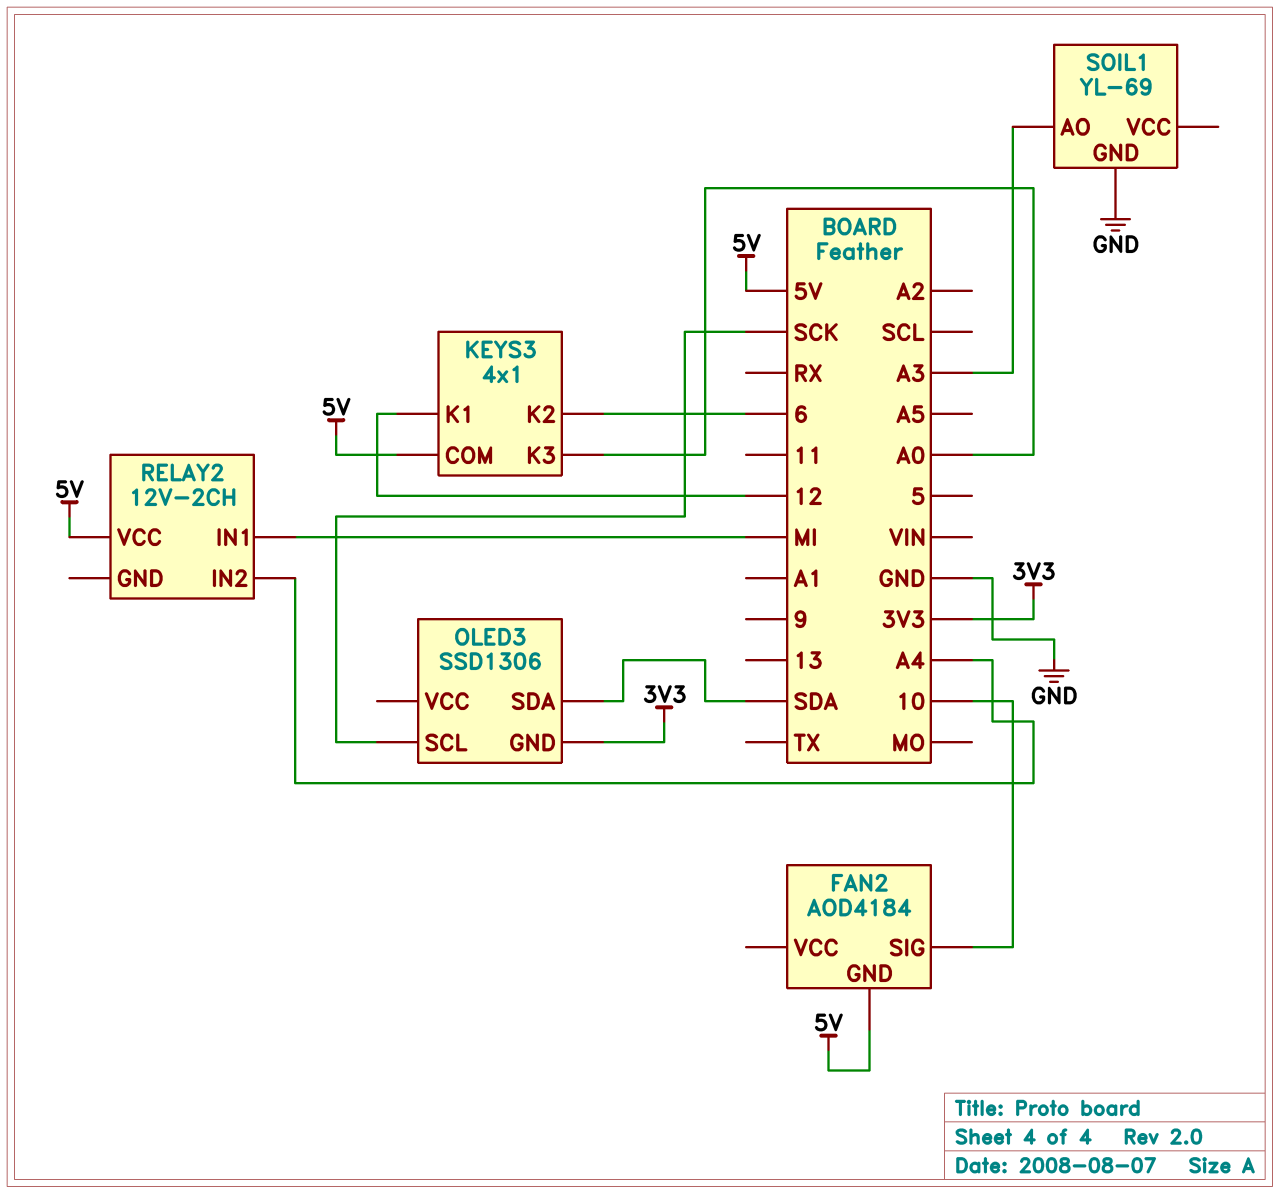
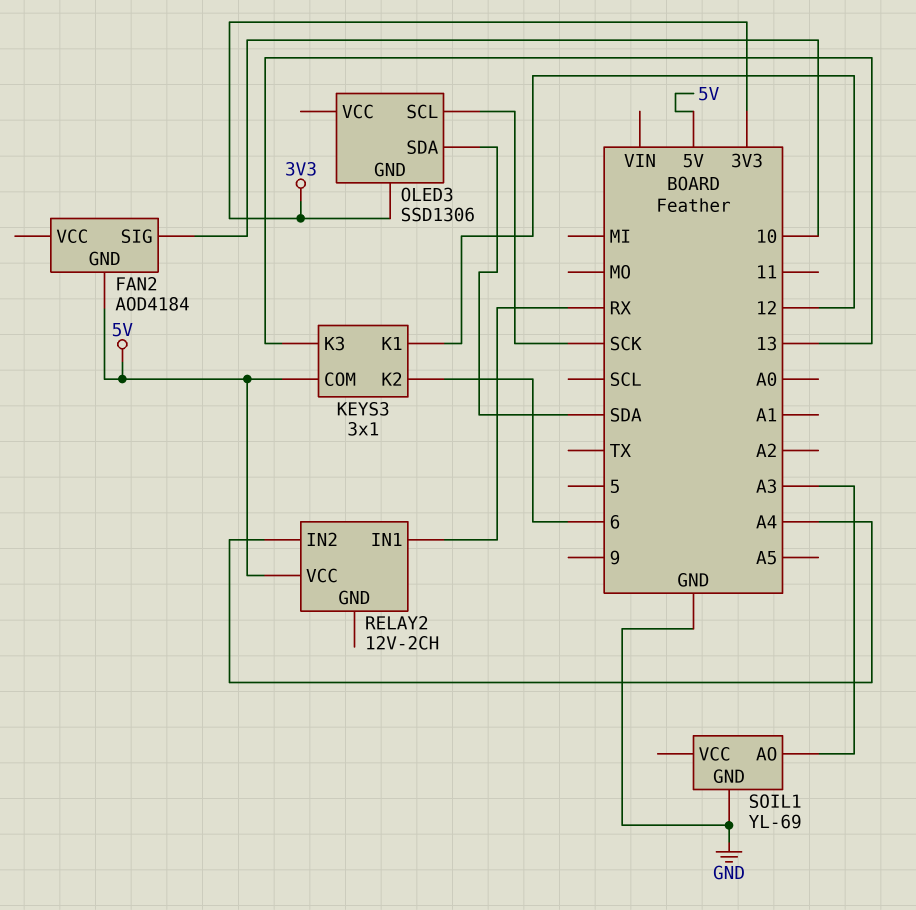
KEYS3: 4x1 -> 3x1
KEYS3 pin K3: A0 -> 13
RELAY2 pin IN1: MI -> RX

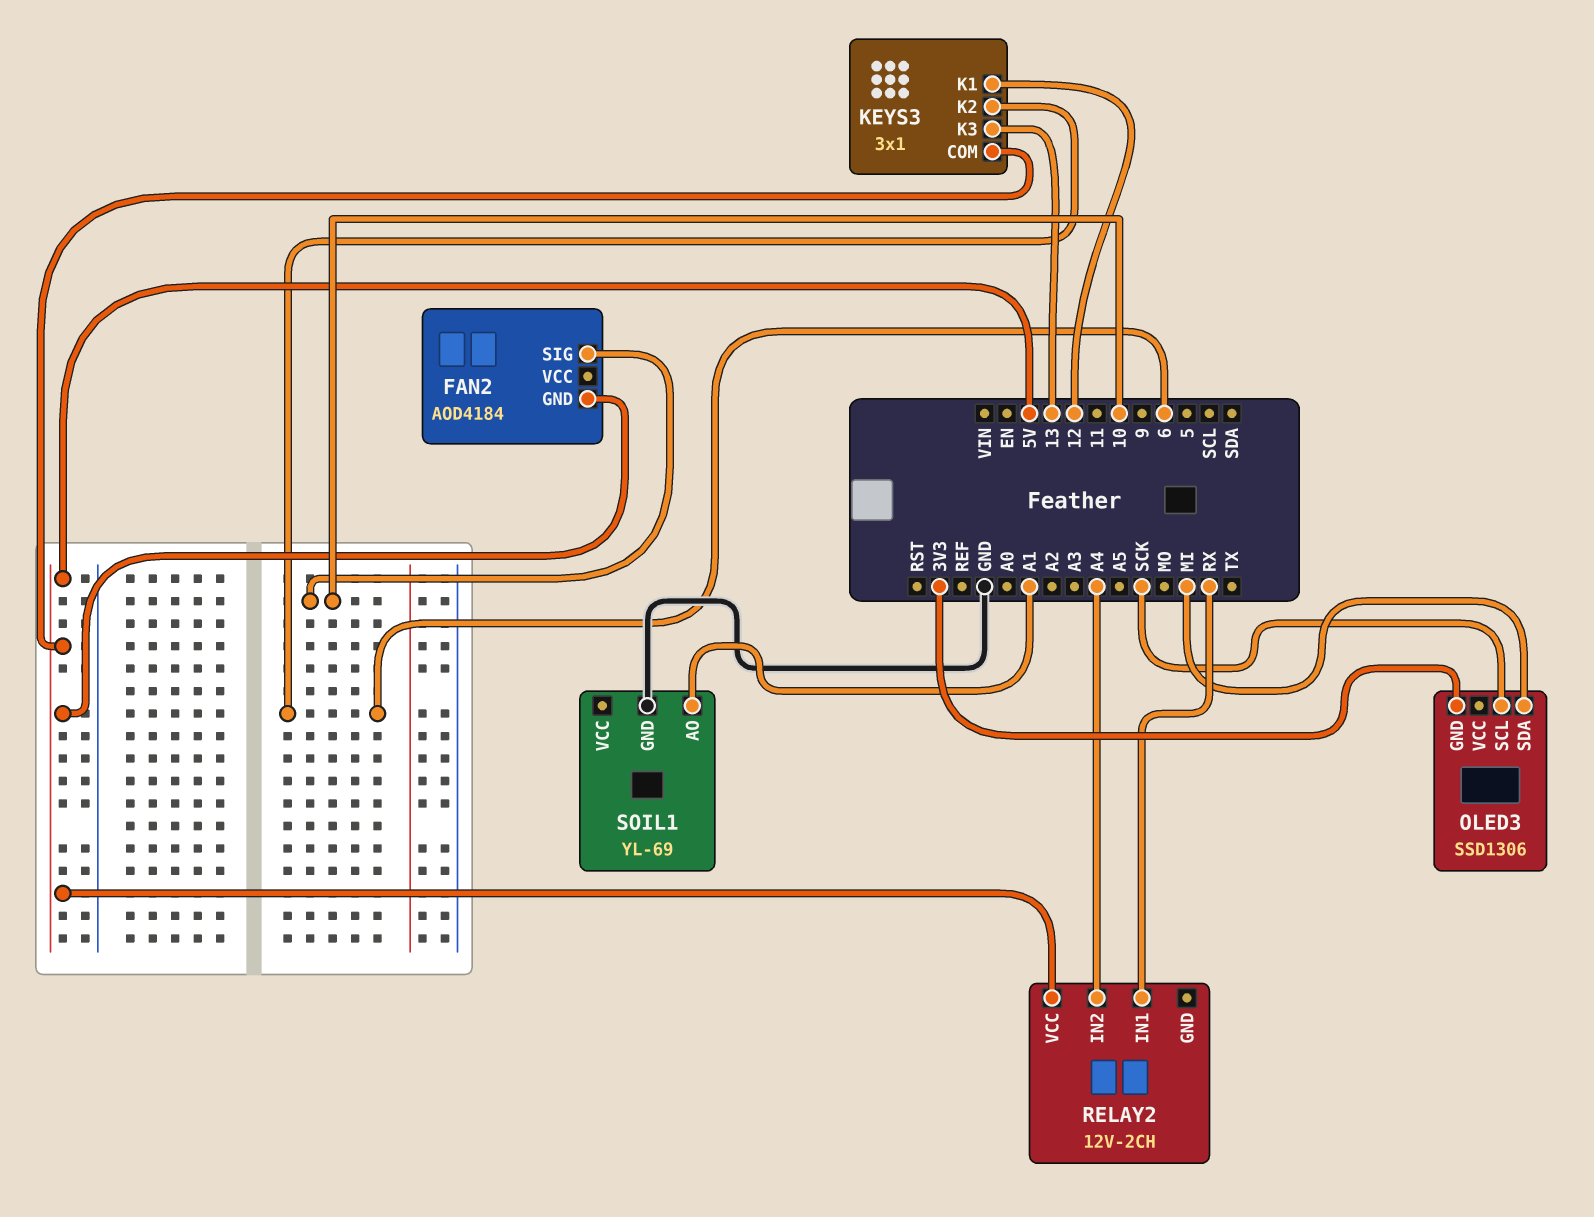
OLED3 pin SDA: SDA -> MI
SOIL1 pin AO: A3 -> A1

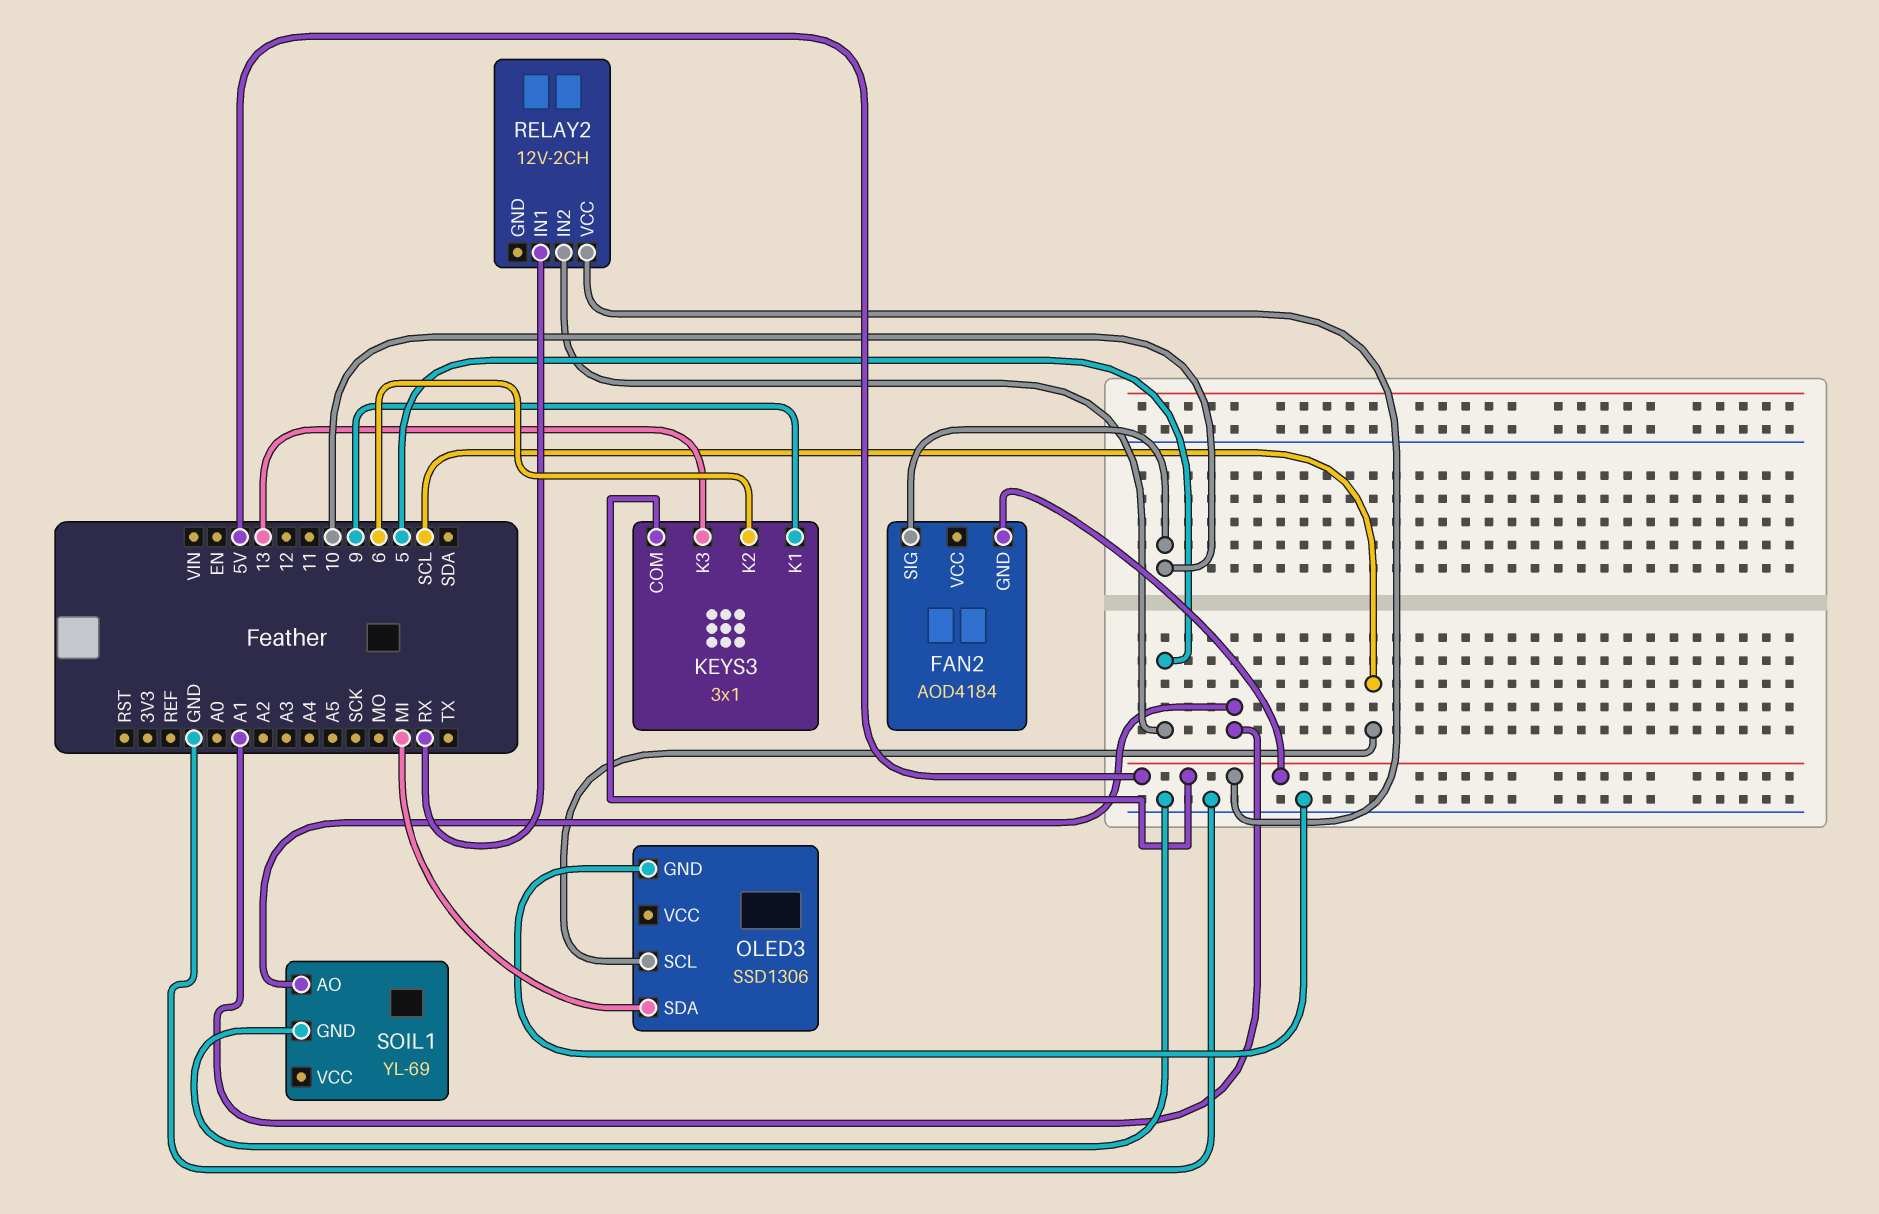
KEYS3 pin K1: 12 -> 9
OLED3 pin GND: 3V3 -> GND
OLED3 pin SCL: SCK -> SCL
RELAY2 pin IN2: A4 -> 5

